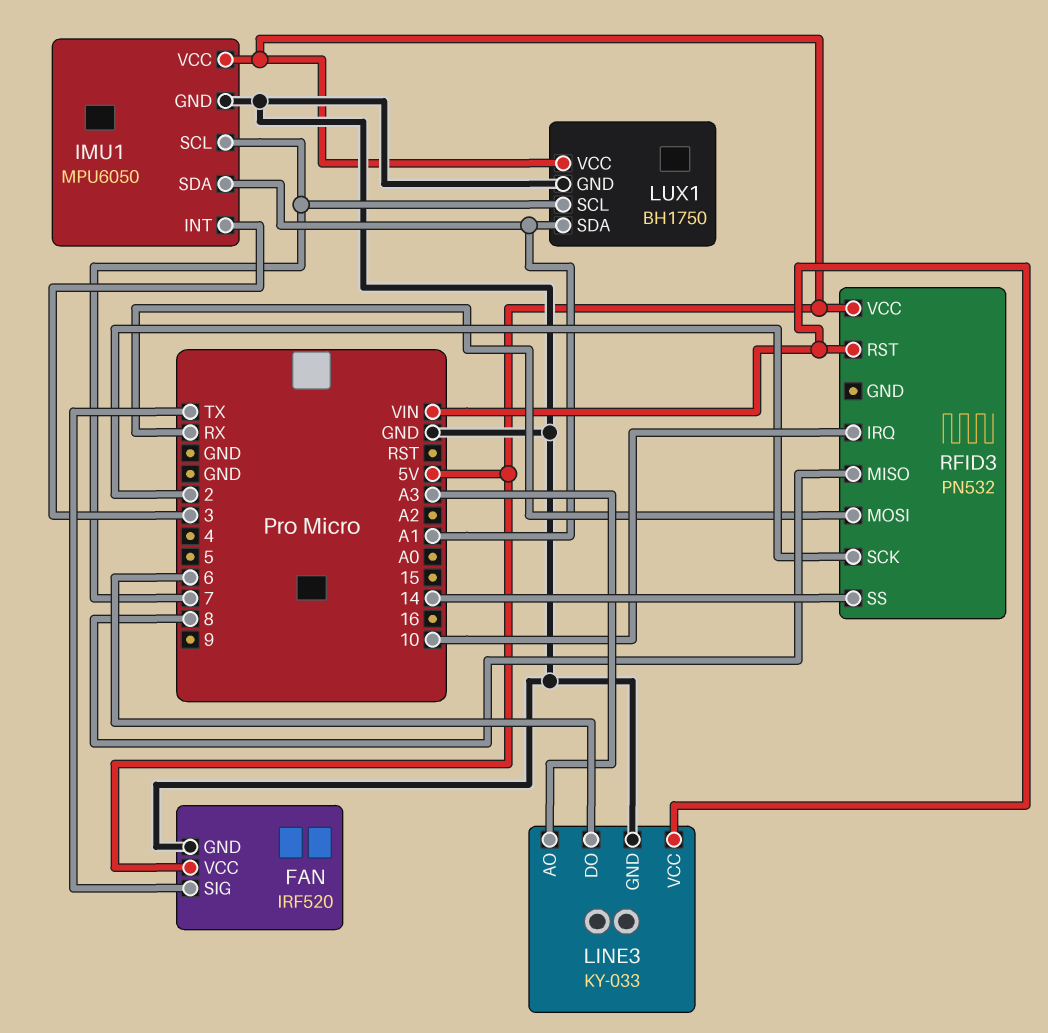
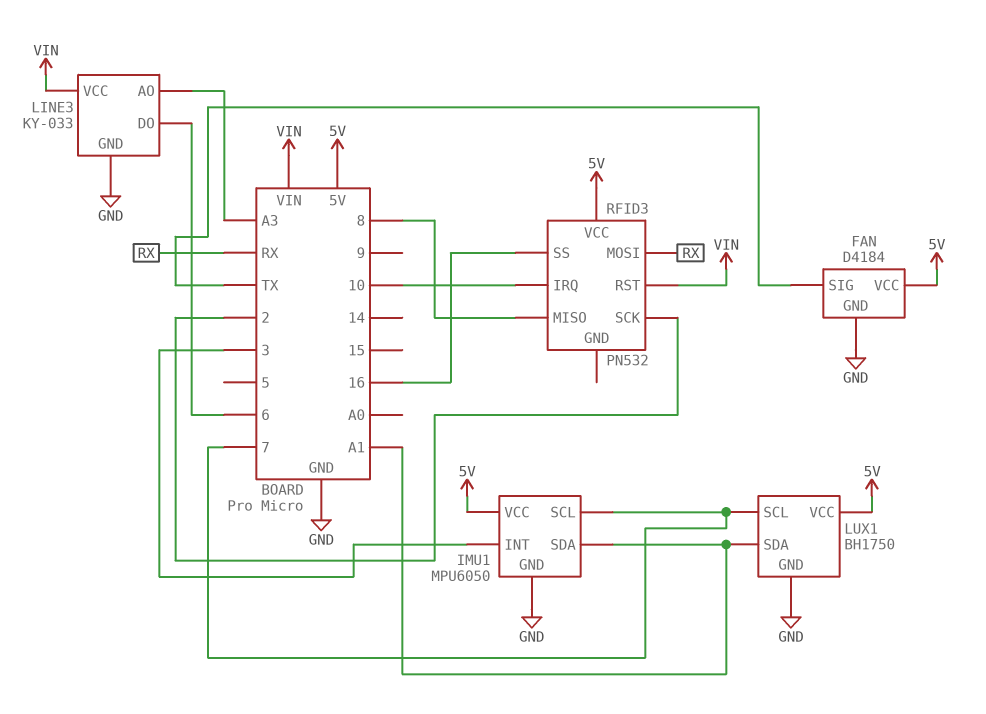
FAN: IRF520 -> D4184
RFID3 pin SS: 14 -> 16

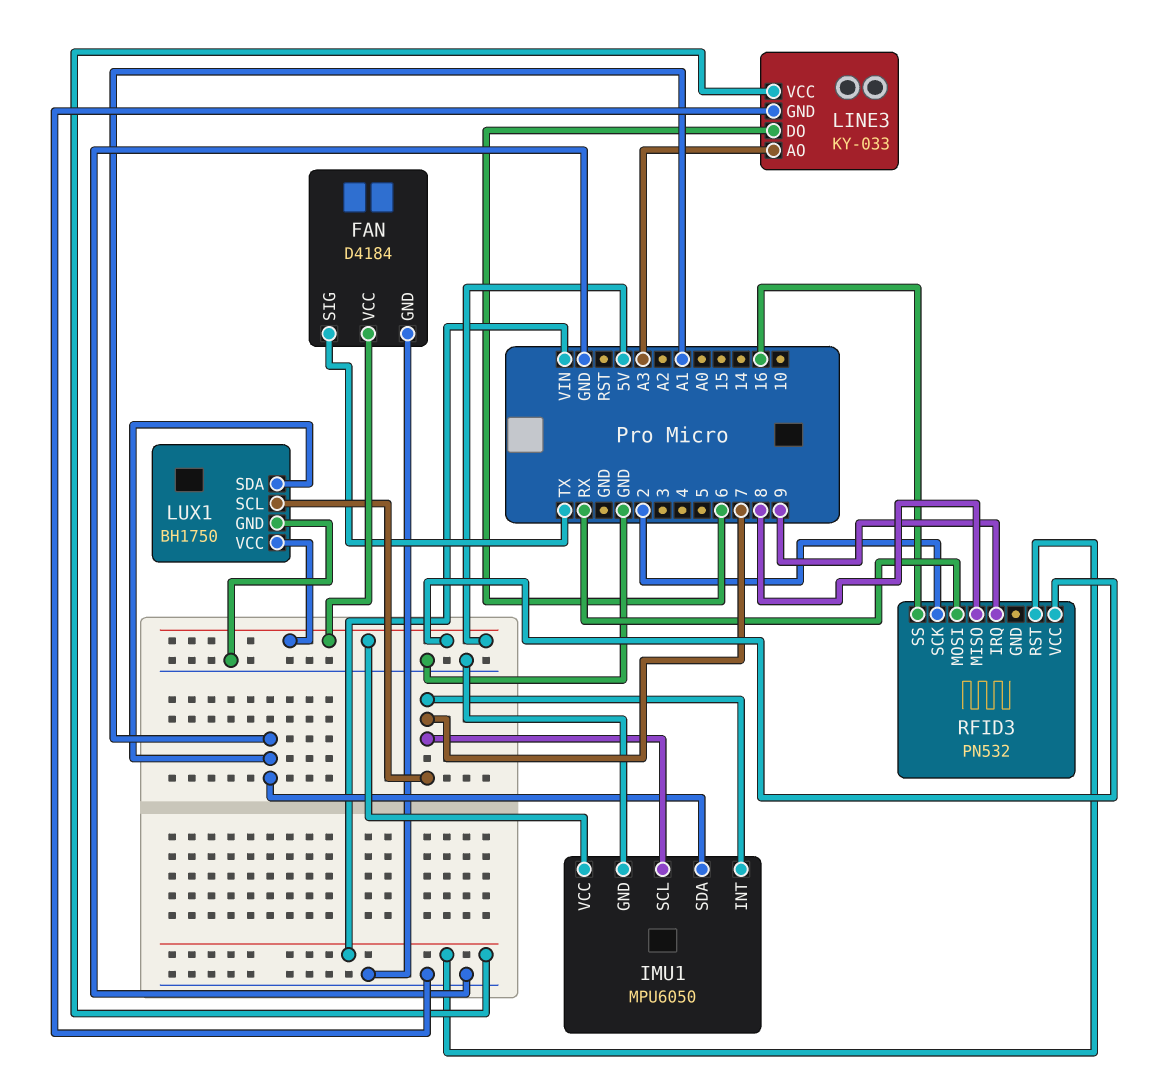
IMU1 pin INT: 3 -> 7
RFID3 pin IRQ: 10 -> 9

